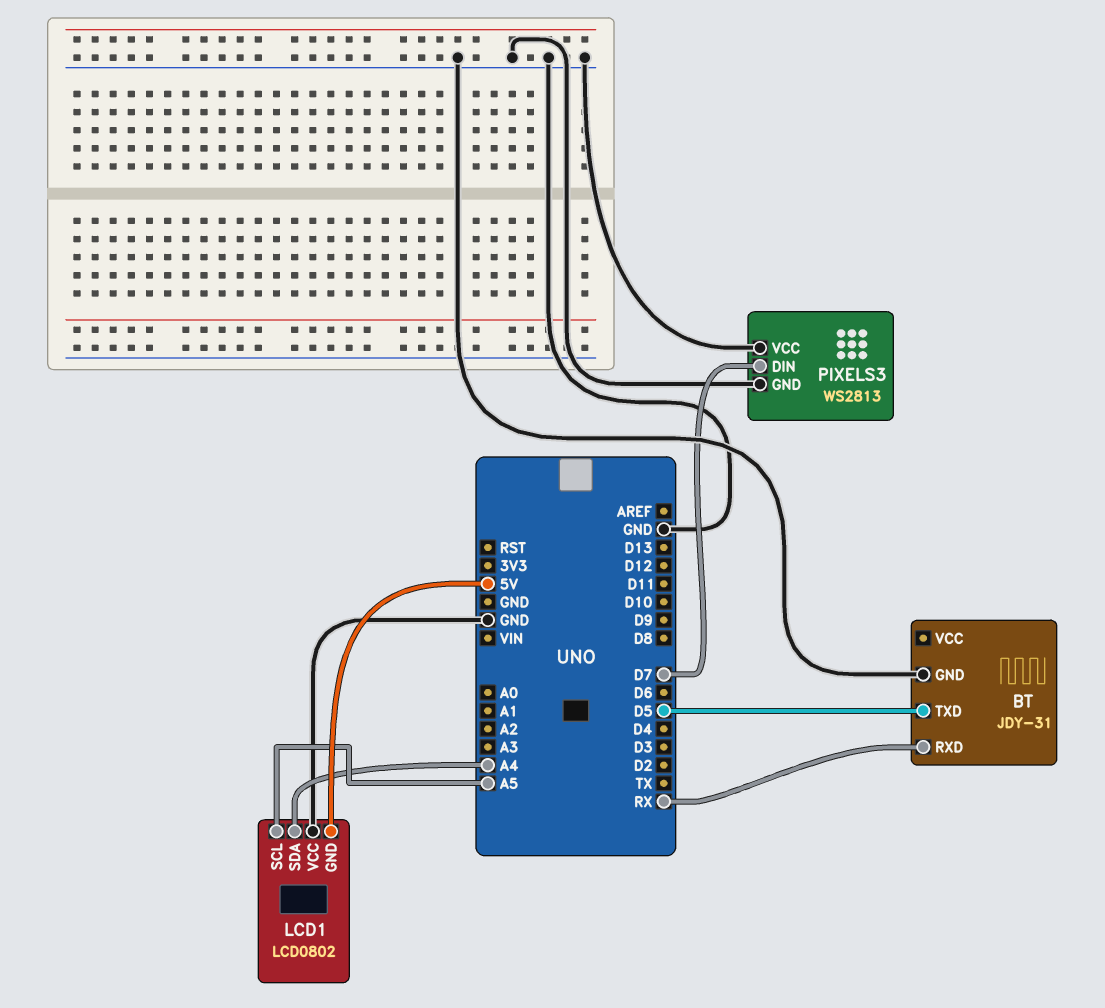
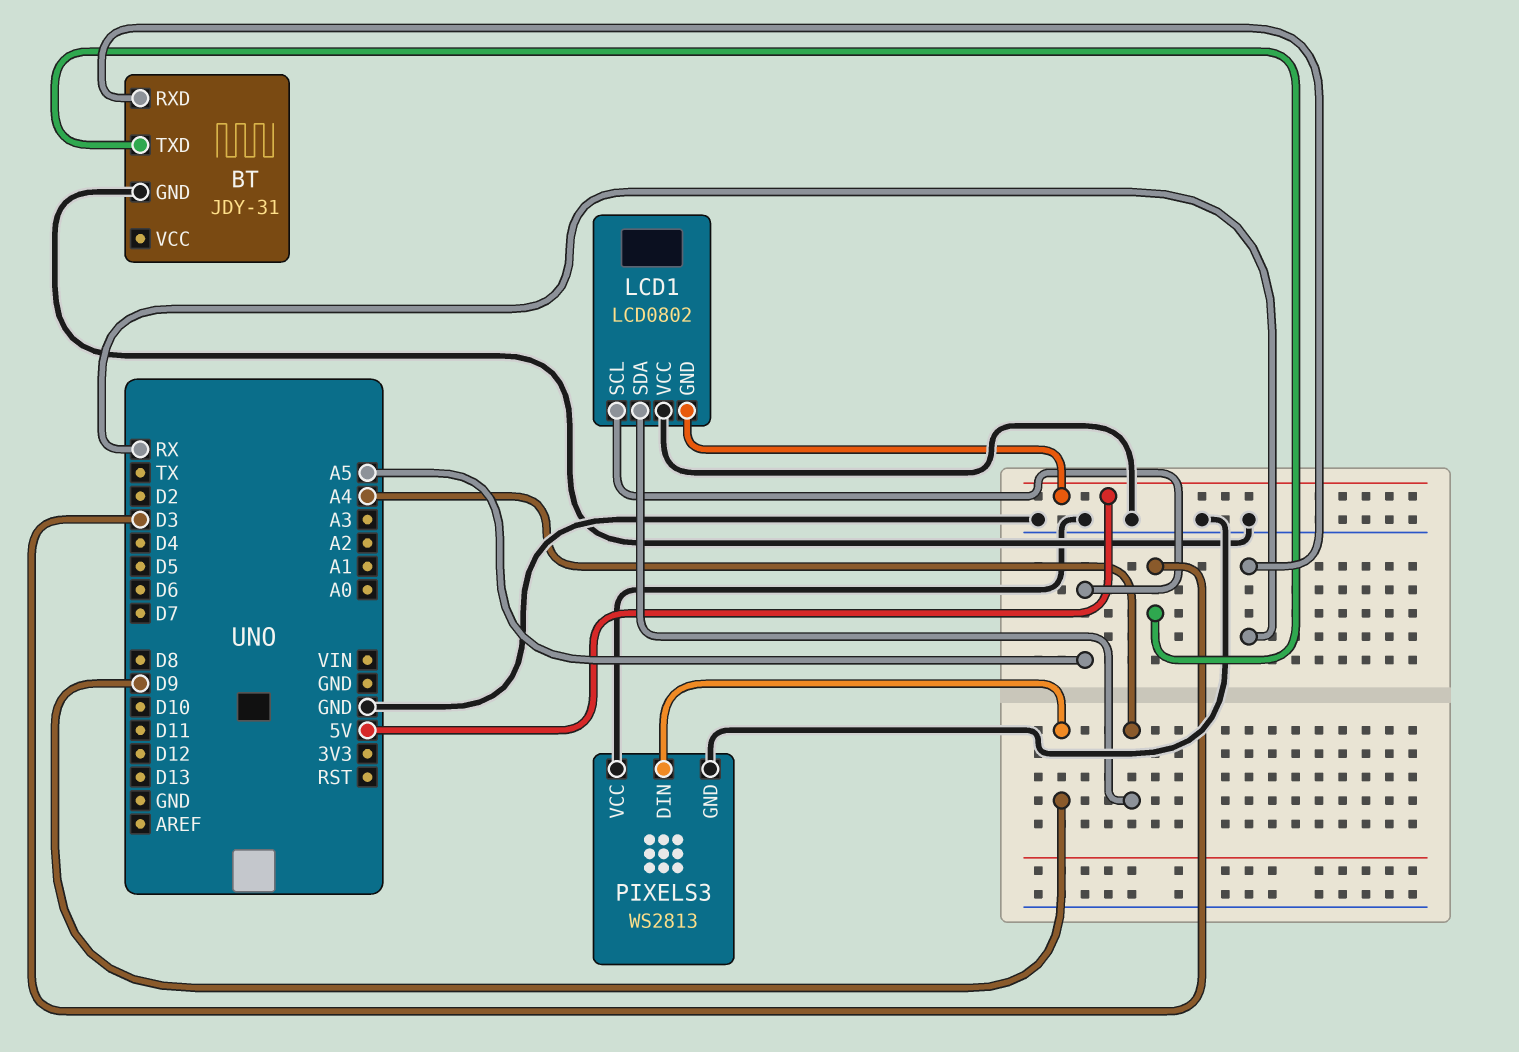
BT pin TXD: D5 -> D3
PIXELS3 pin DIN: D7 -> D9

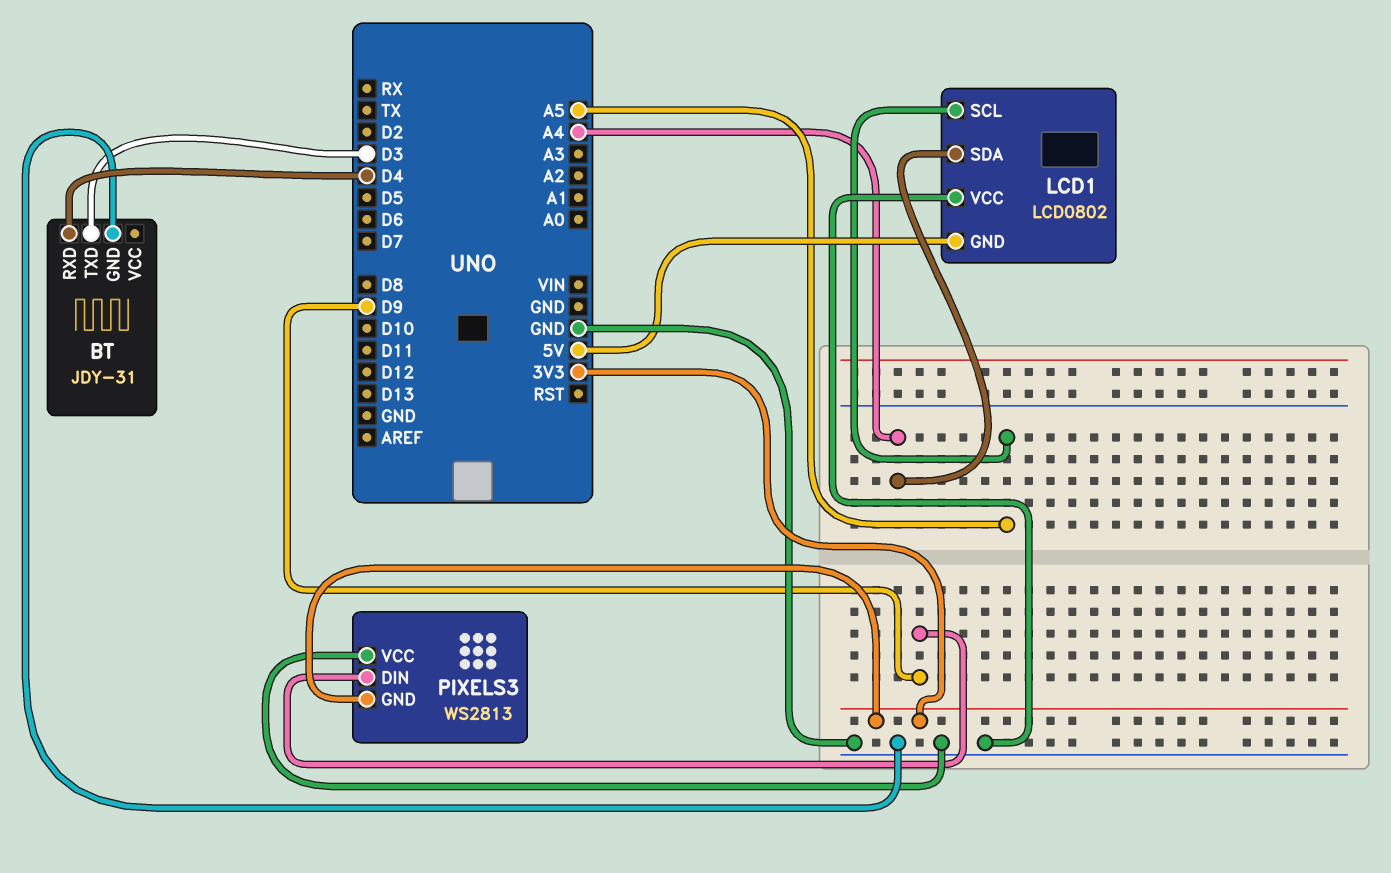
BT pin RXD: RX -> D4
PIXELS3 pin GND: GND -> 3V3

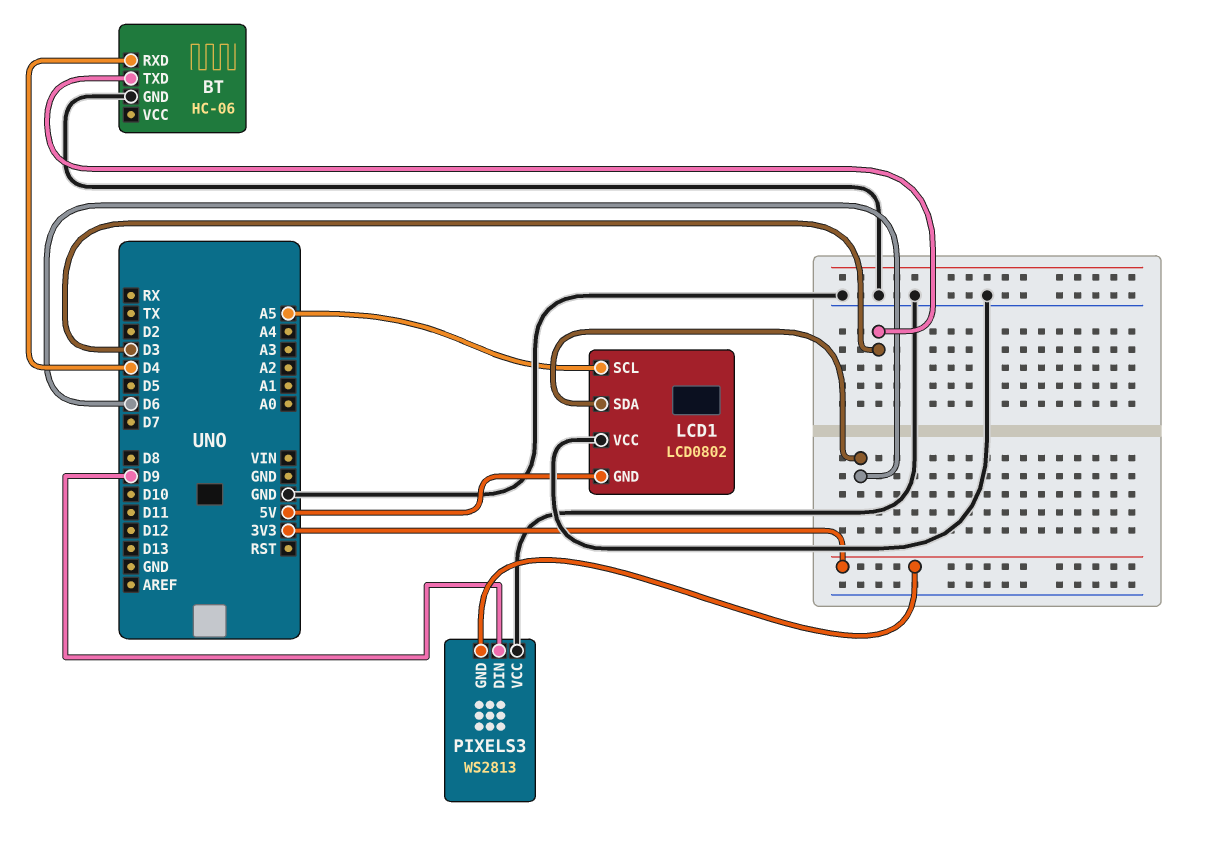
BT: JDY-31 -> HC-06
LCD1 pin SDA: A4 -> D6

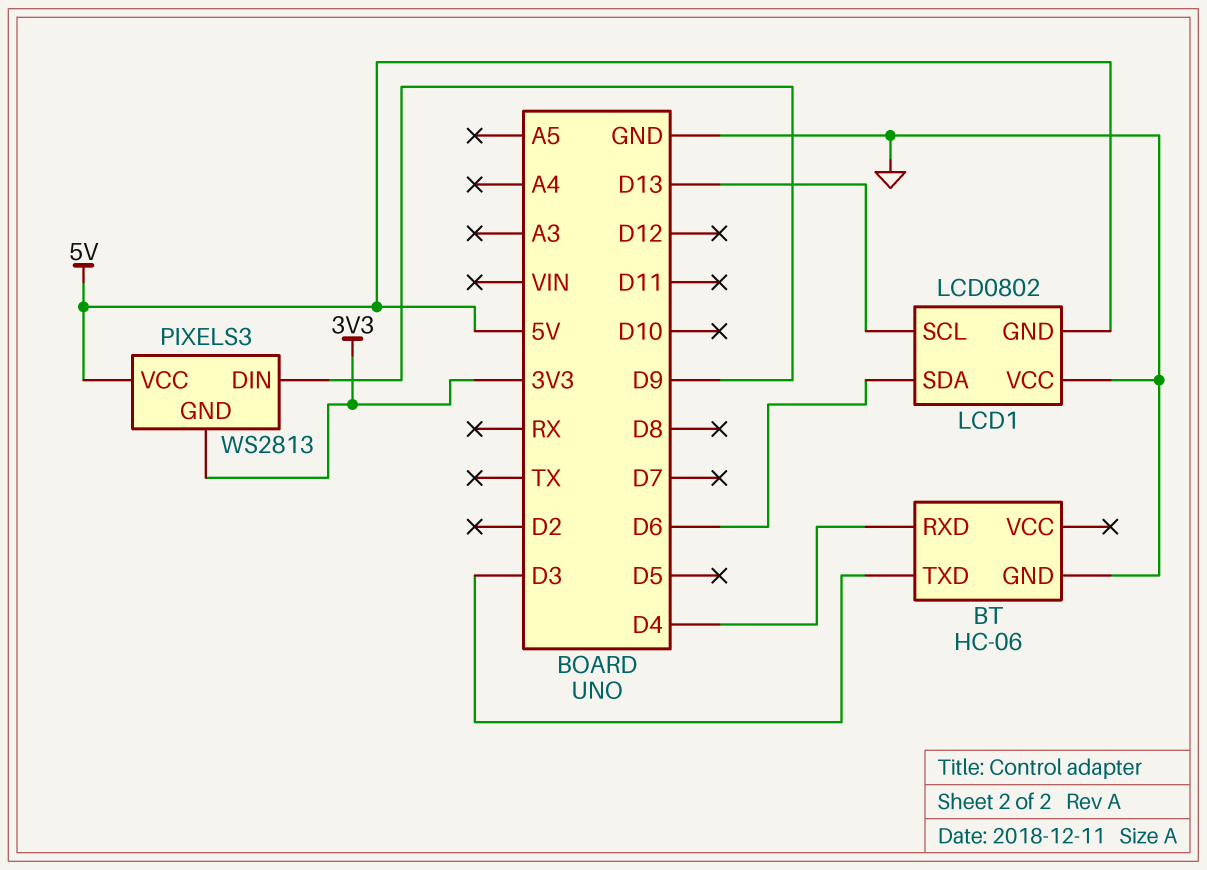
LCD1 pin SCL: A5 -> D13
PIXELS3 pin VCC: GND -> 5V

